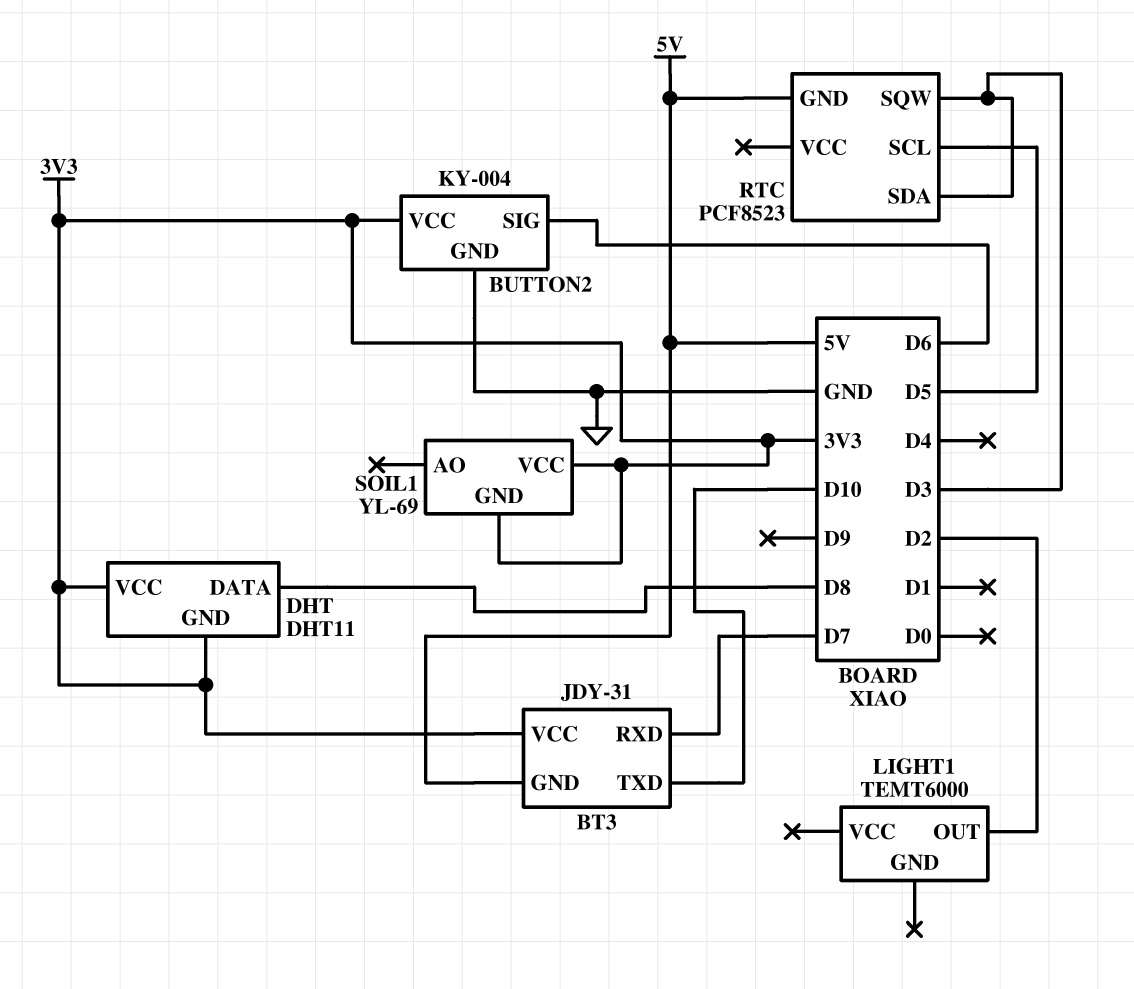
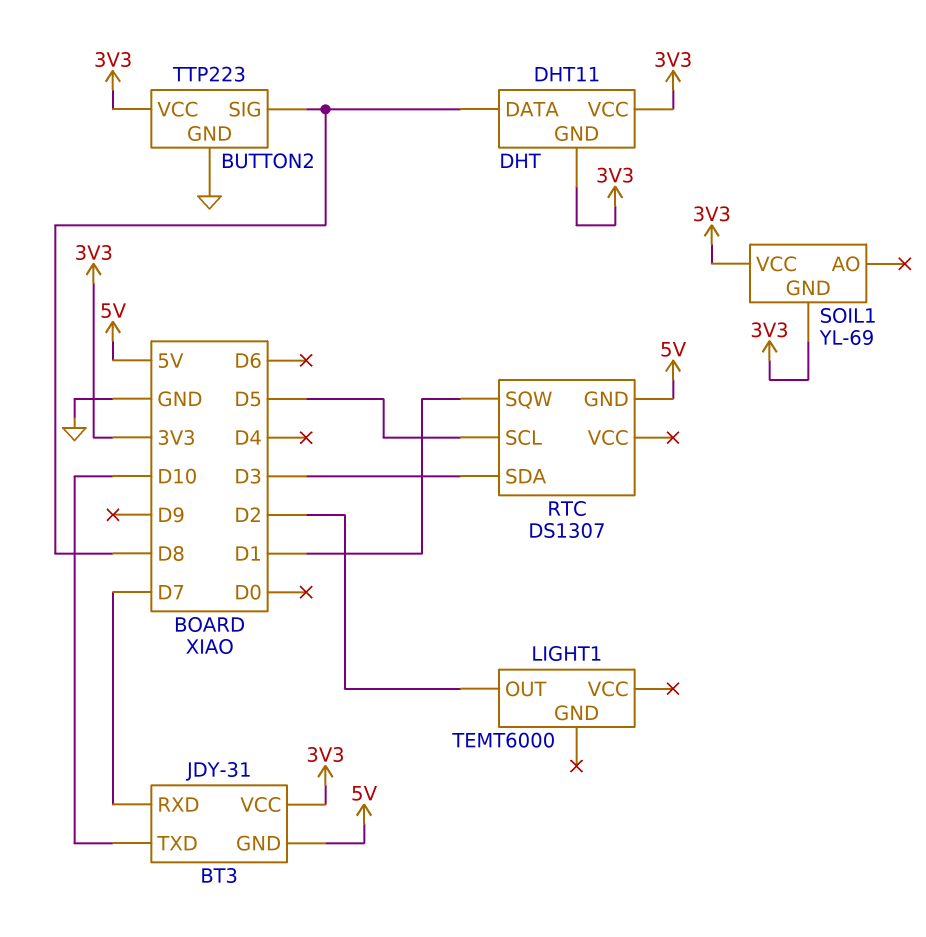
BUTTON2: KY-004 -> TTP223
BUTTON2 pin SIG: D6 -> D8
RTC: PCF8523 -> DS1307
RTC pin SQW: D3 -> D1

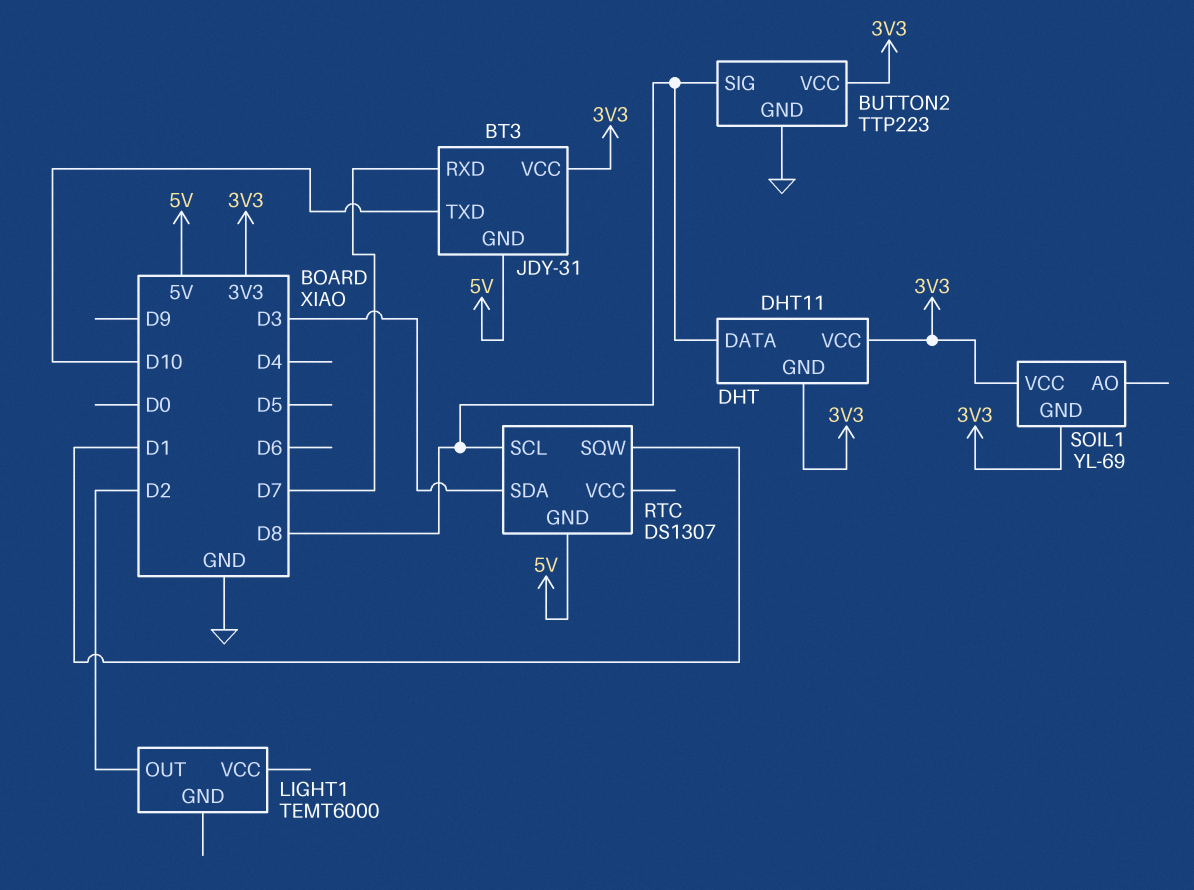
RTC pin SCL: D5 -> D8

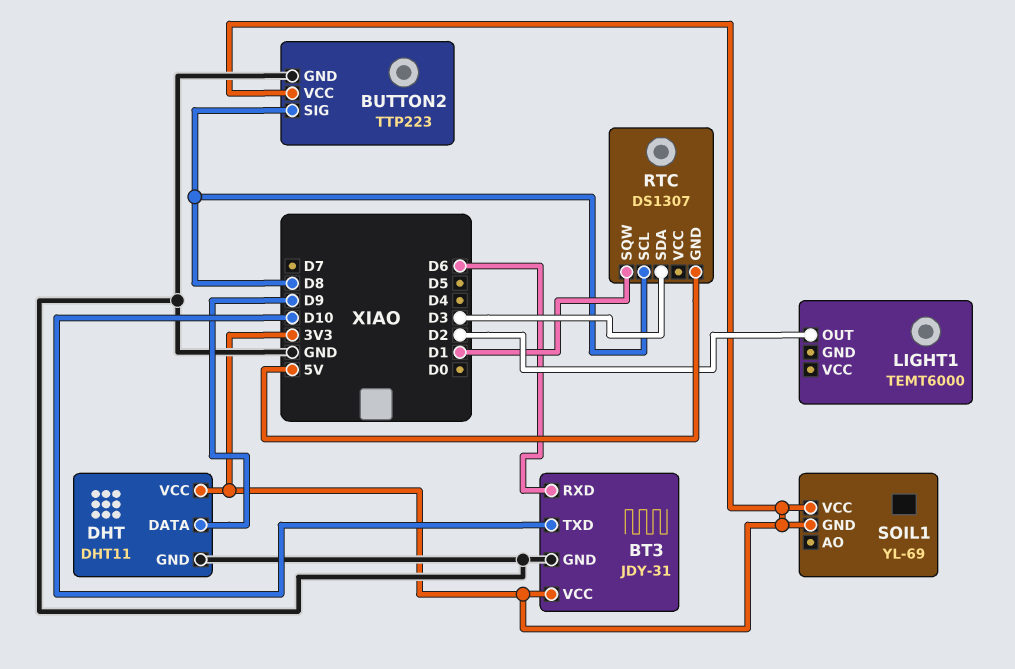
BT3 pin GND: 5V -> GND
BT3 pin RXD: D7 -> D6
DHT pin DATA: D8 -> D9
DHT pin GND: 3V3 -> GND

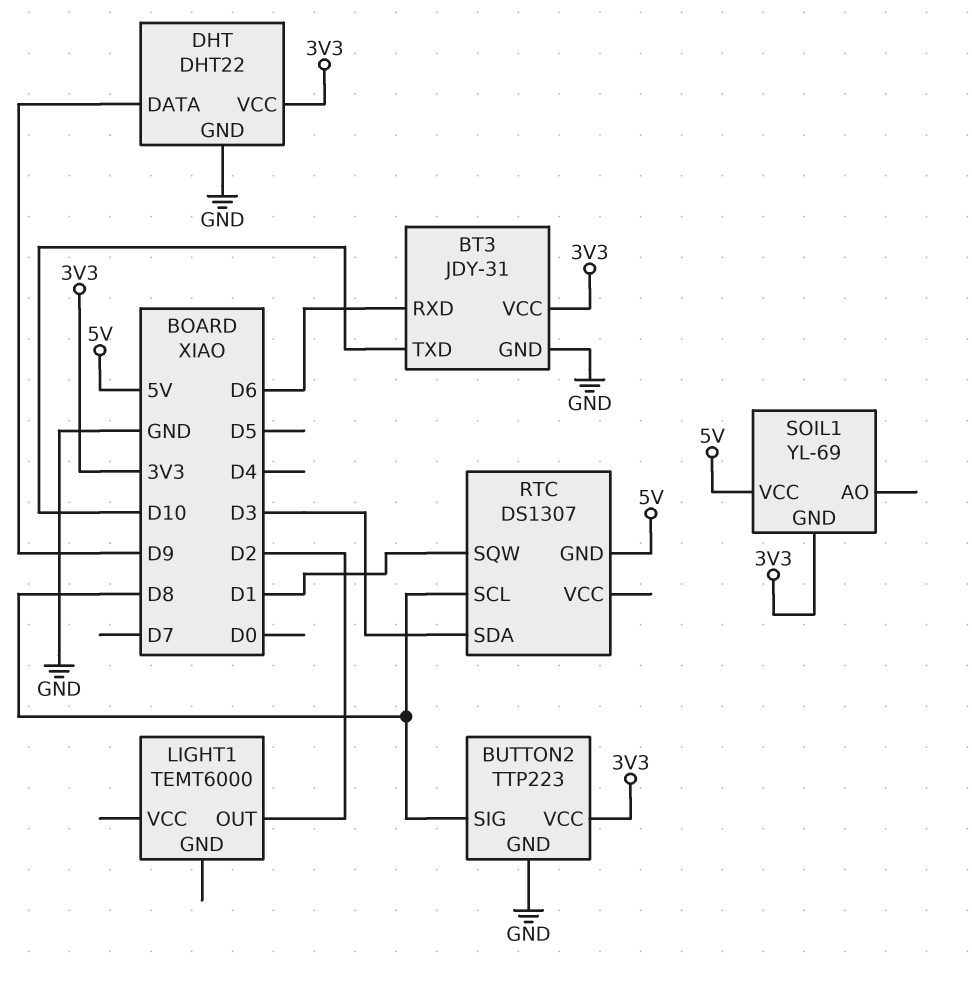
DHT: DHT11 -> DHT22
SOIL1 pin VCC: 3V3 -> 5V

